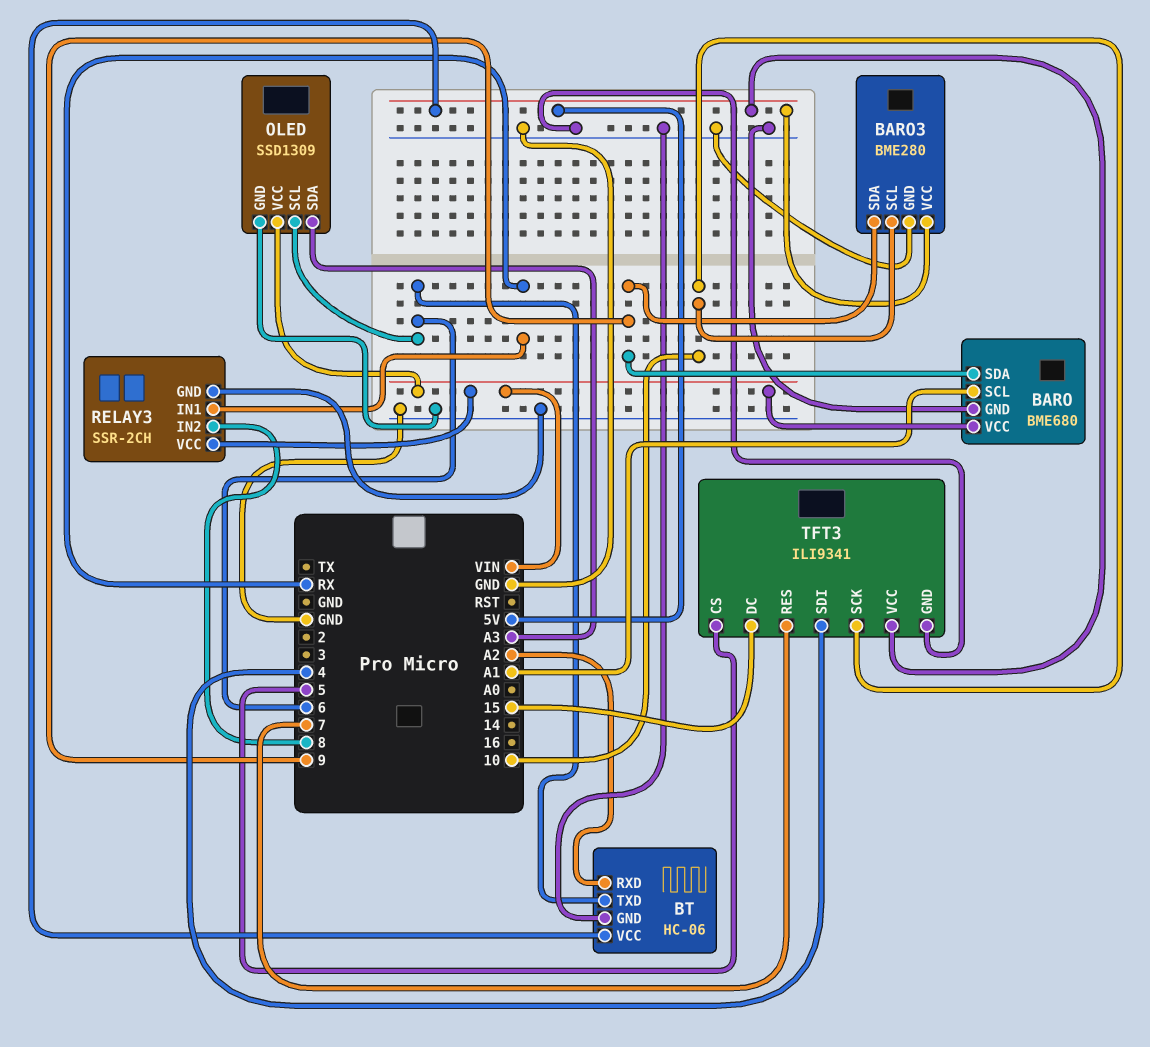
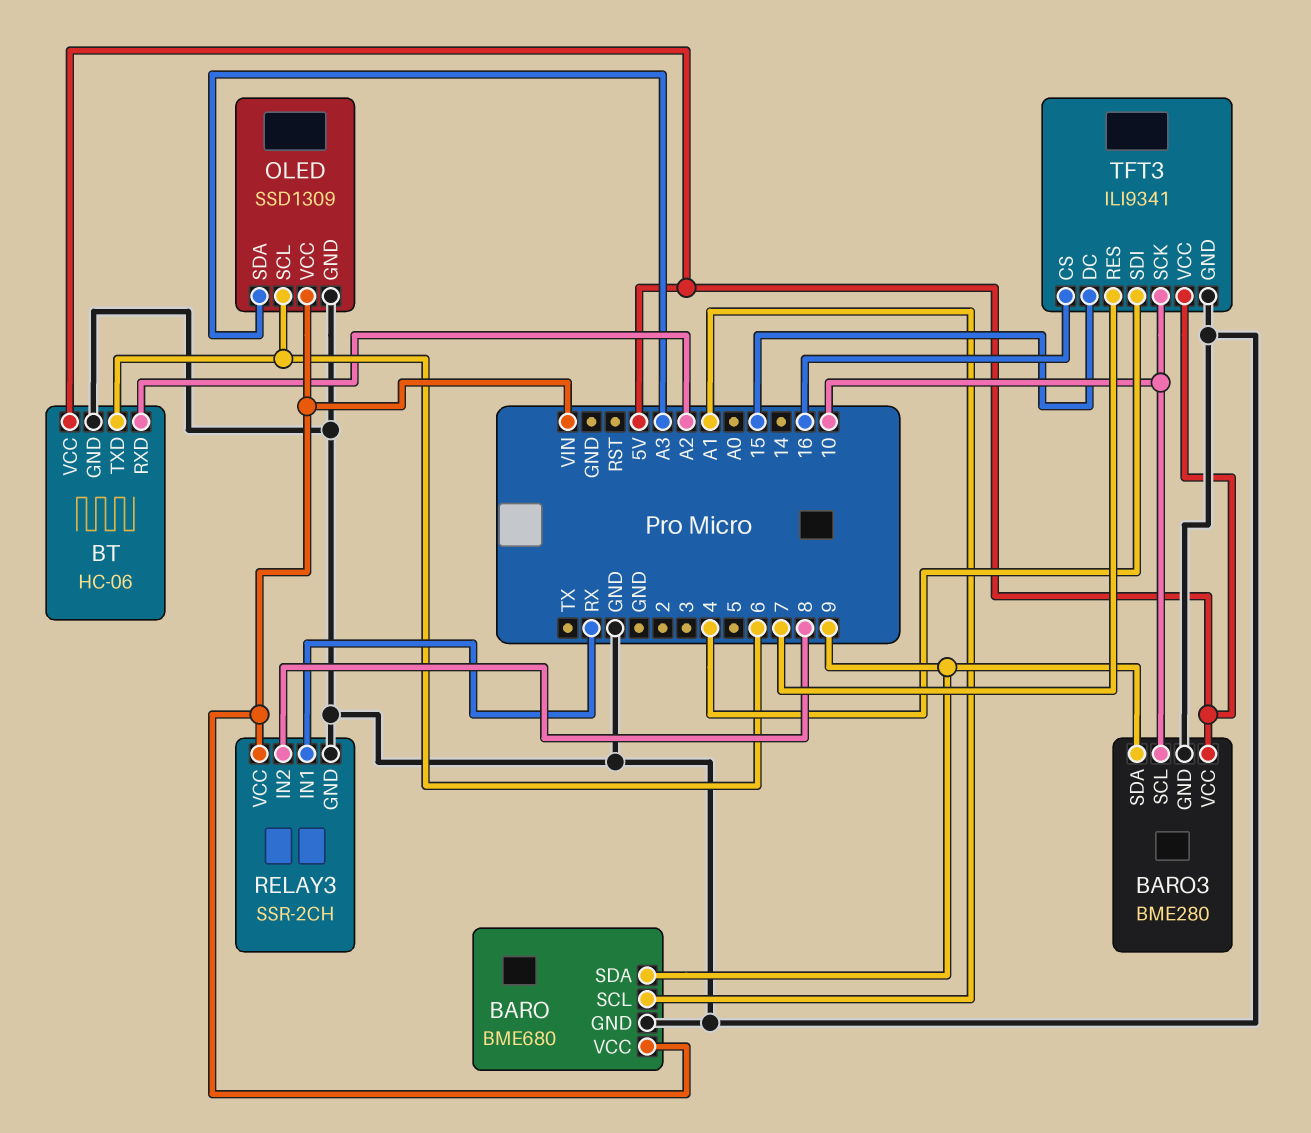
TFT3 pin CS: 5 -> 16

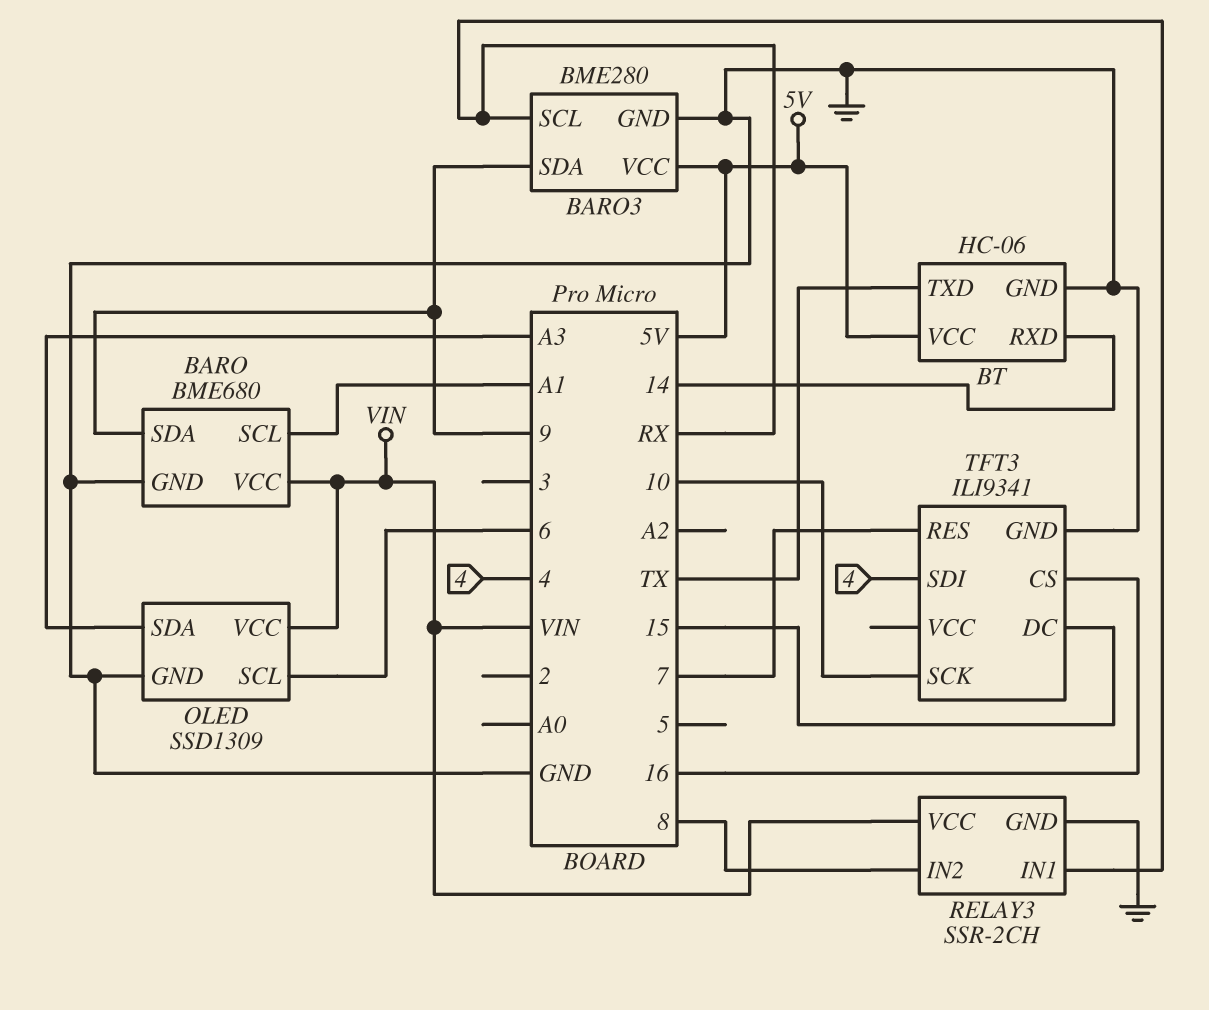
BARO3 pin SCL: 10 -> RX
BT pin RXD: A2 -> 14
BT pin TXD: 6 -> TX
TFT3 pin VCC: 5V -> none

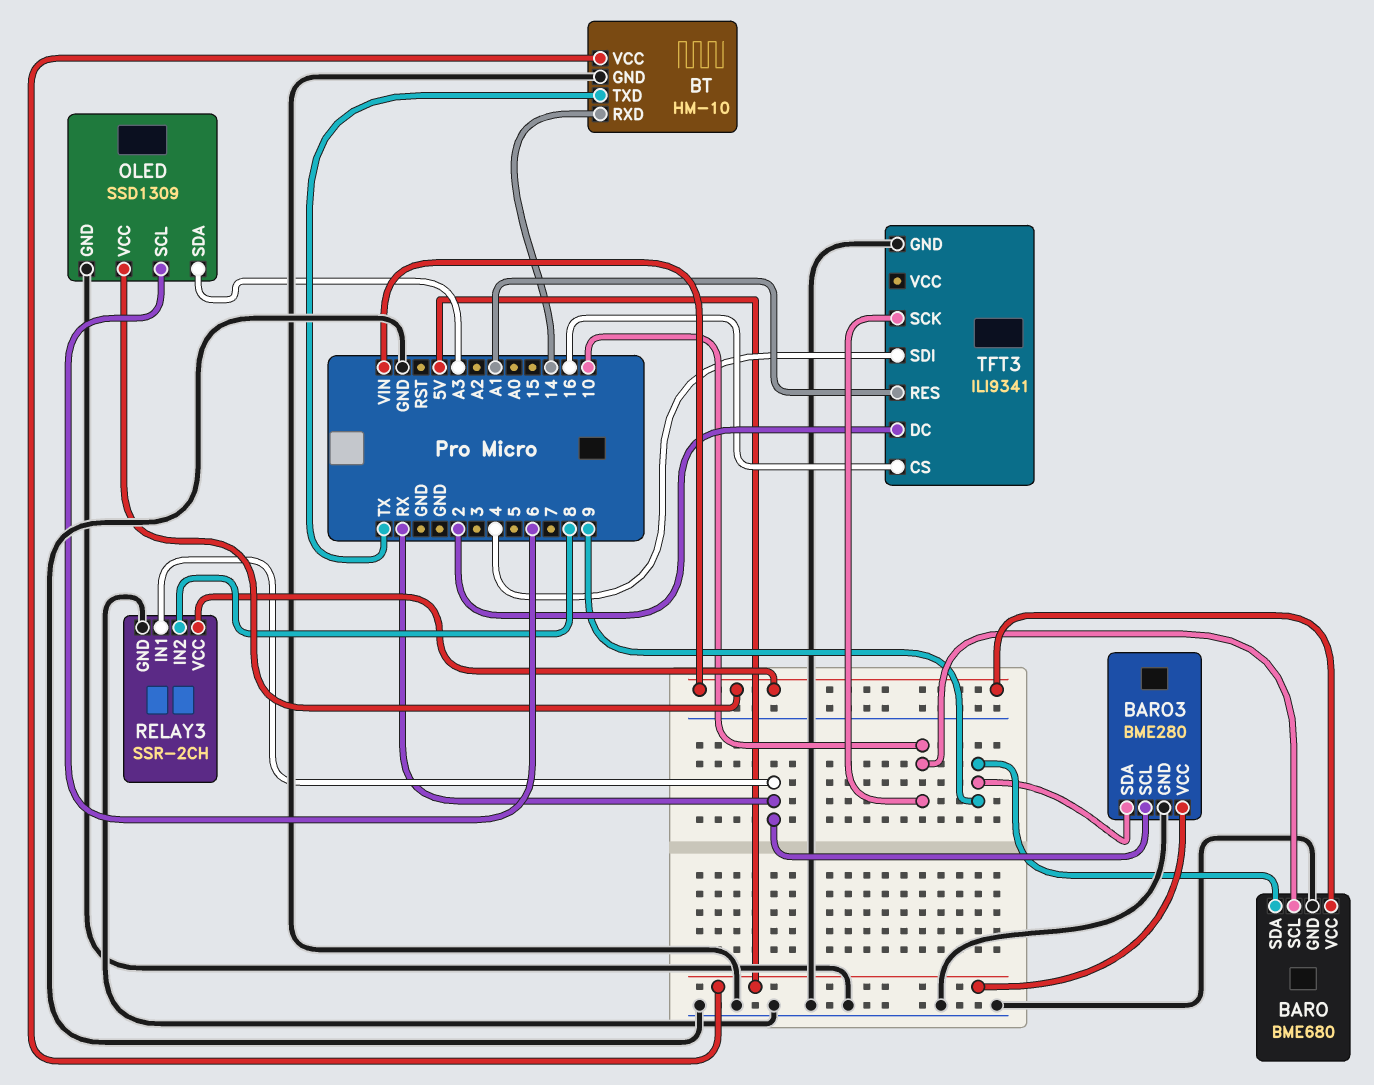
BARO pin SCL: A1 -> 10
BT: HC-06 -> HM-10
TFT3 pin DC: 15 -> 2
TFT3 pin RES: 7 -> A1

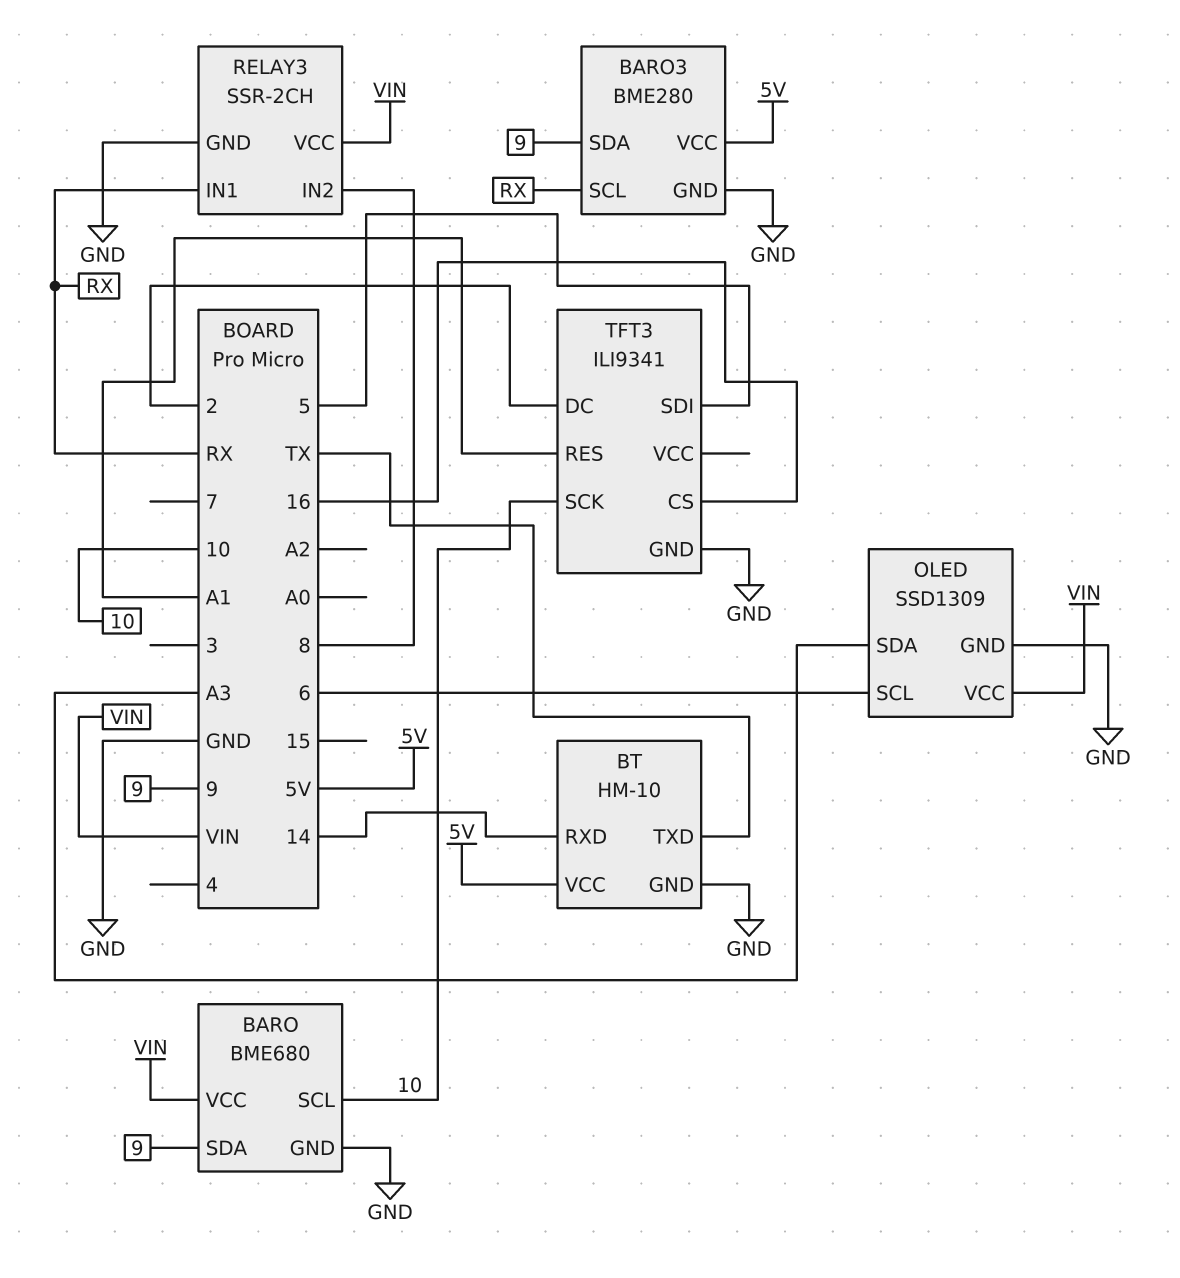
TFT3 pin SDI: 4 -> 5

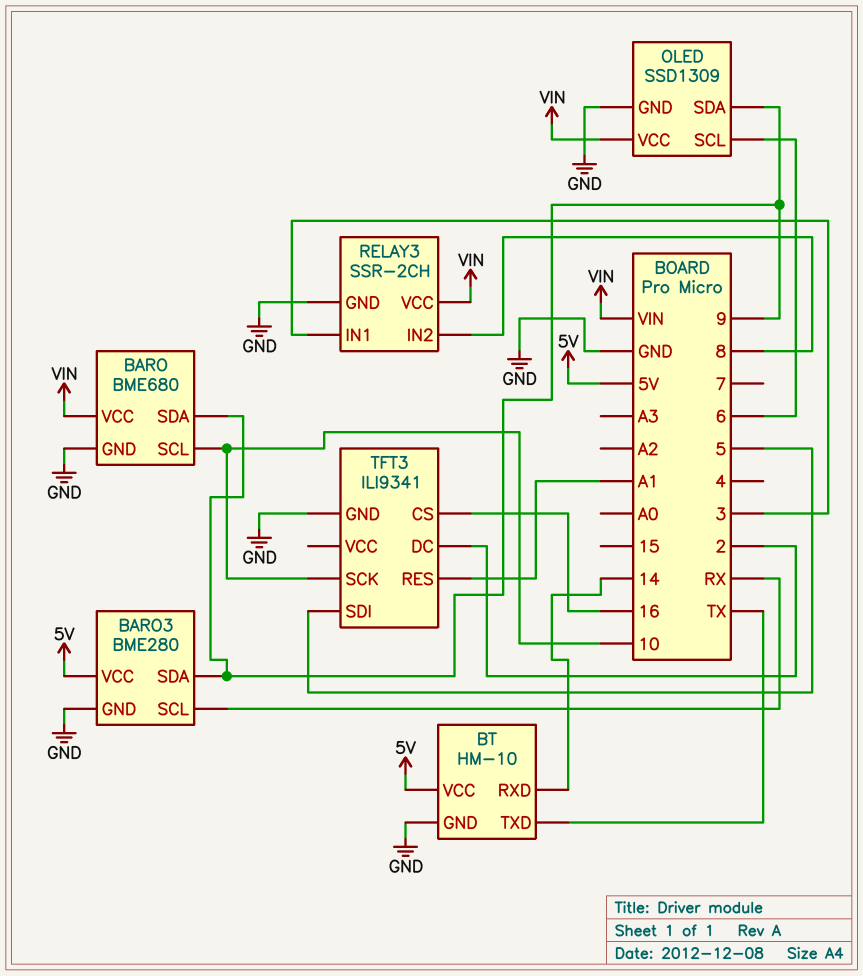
OLED pin SDA: A3 -> 9
RELAY3 pin IN1: RX -> 3

